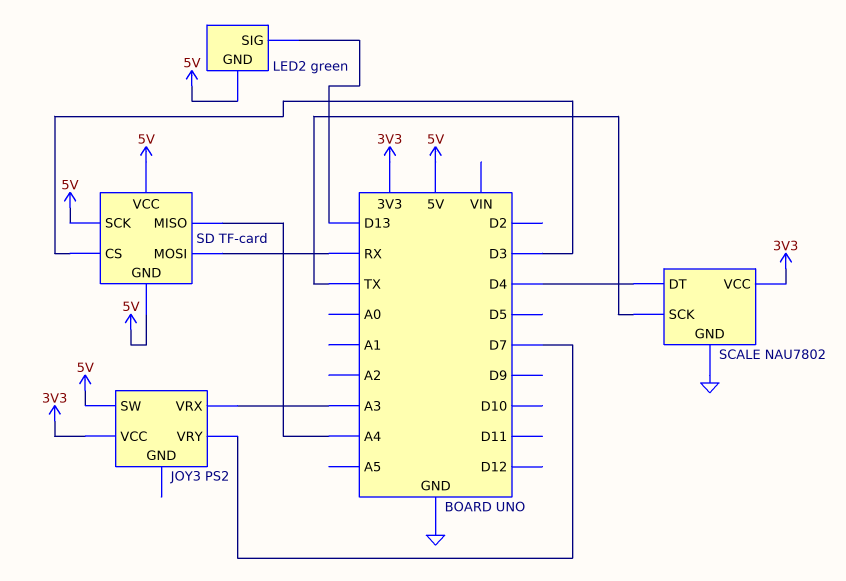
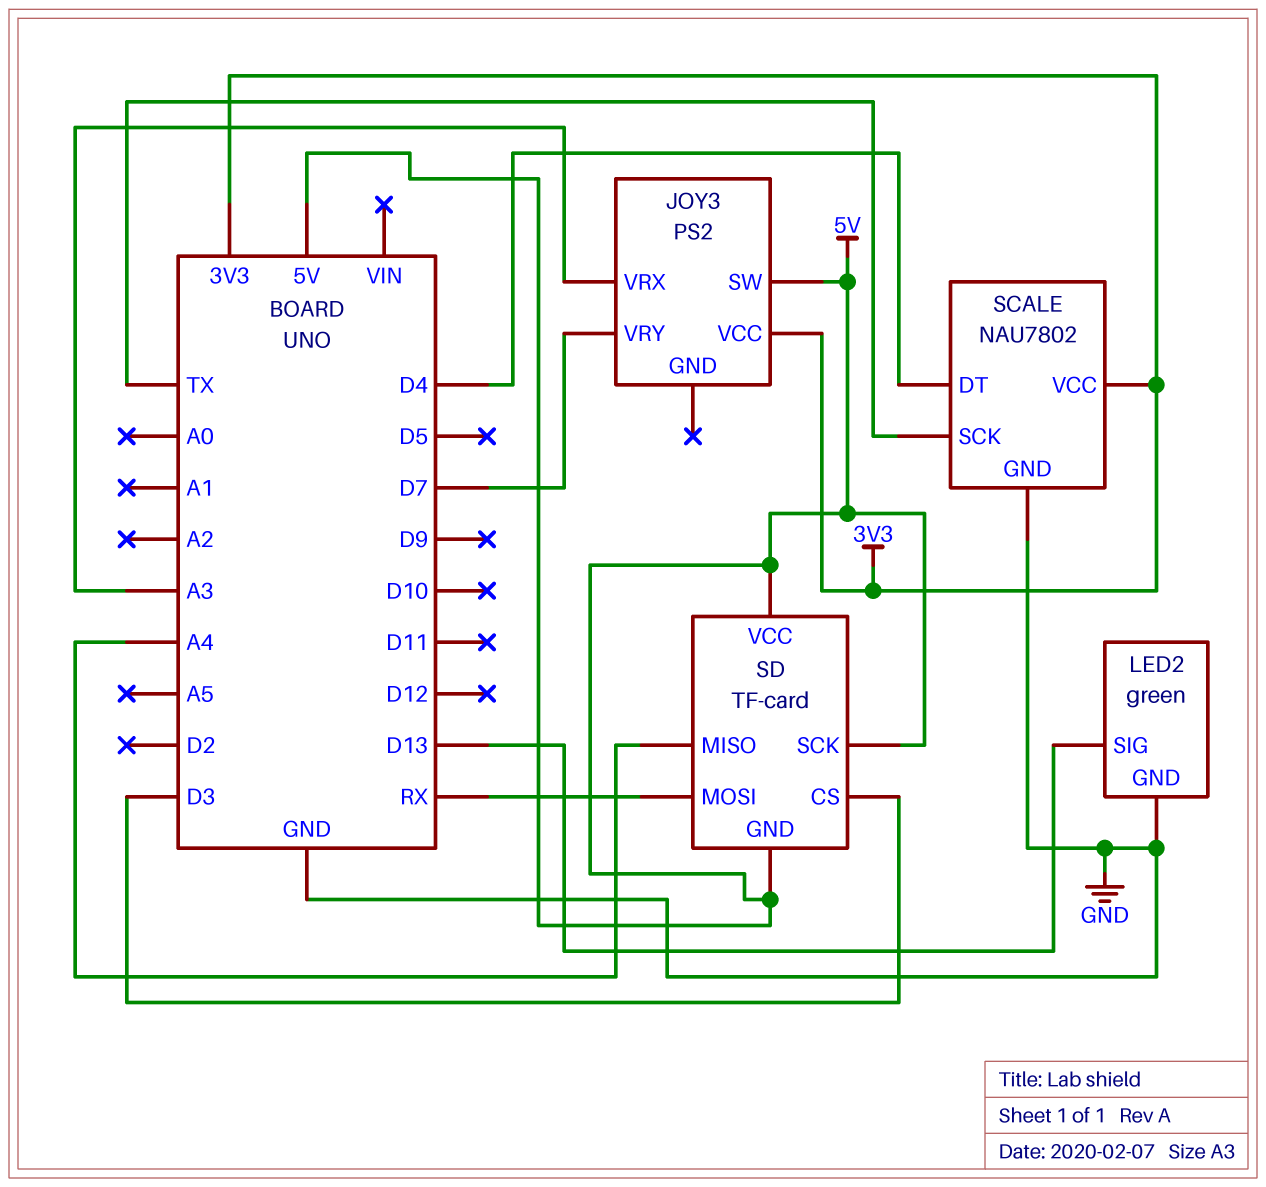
LED2 pin GND: 5V -> GND

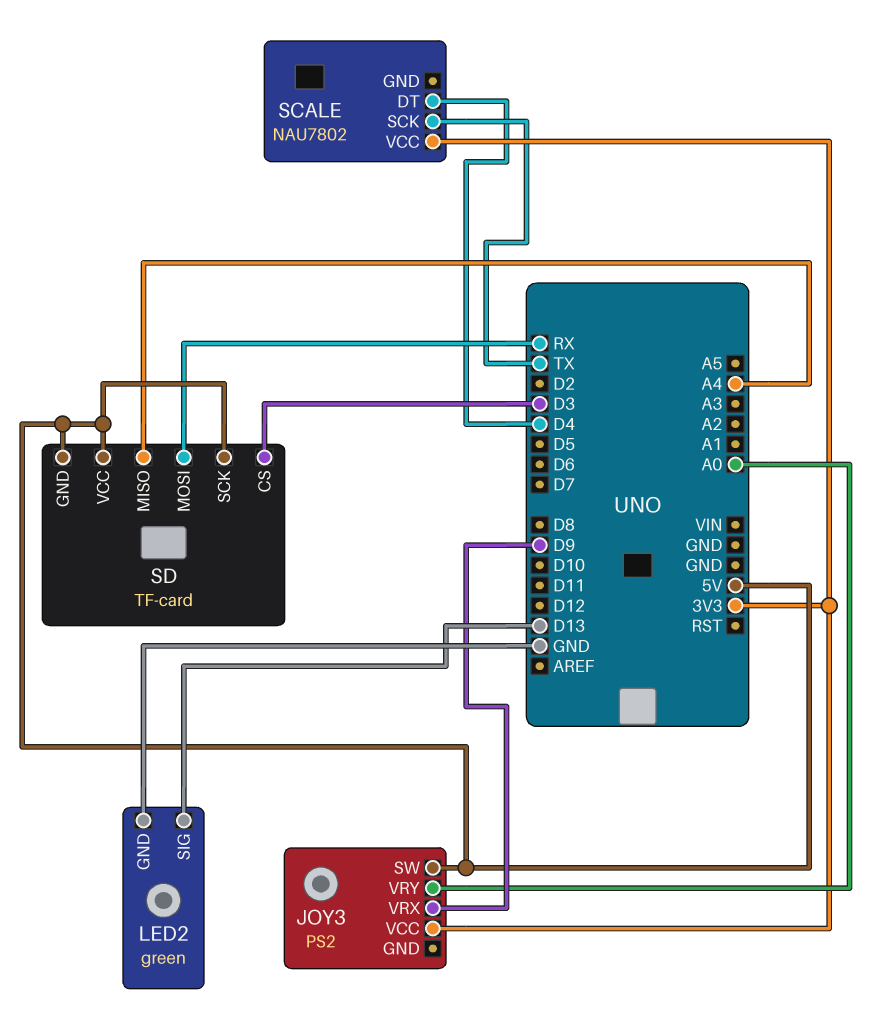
JOY3 pin VRX: A3 -> D9
JOY3 pin VRY: D7 -> A0
SCALE pin GND: GND -> none

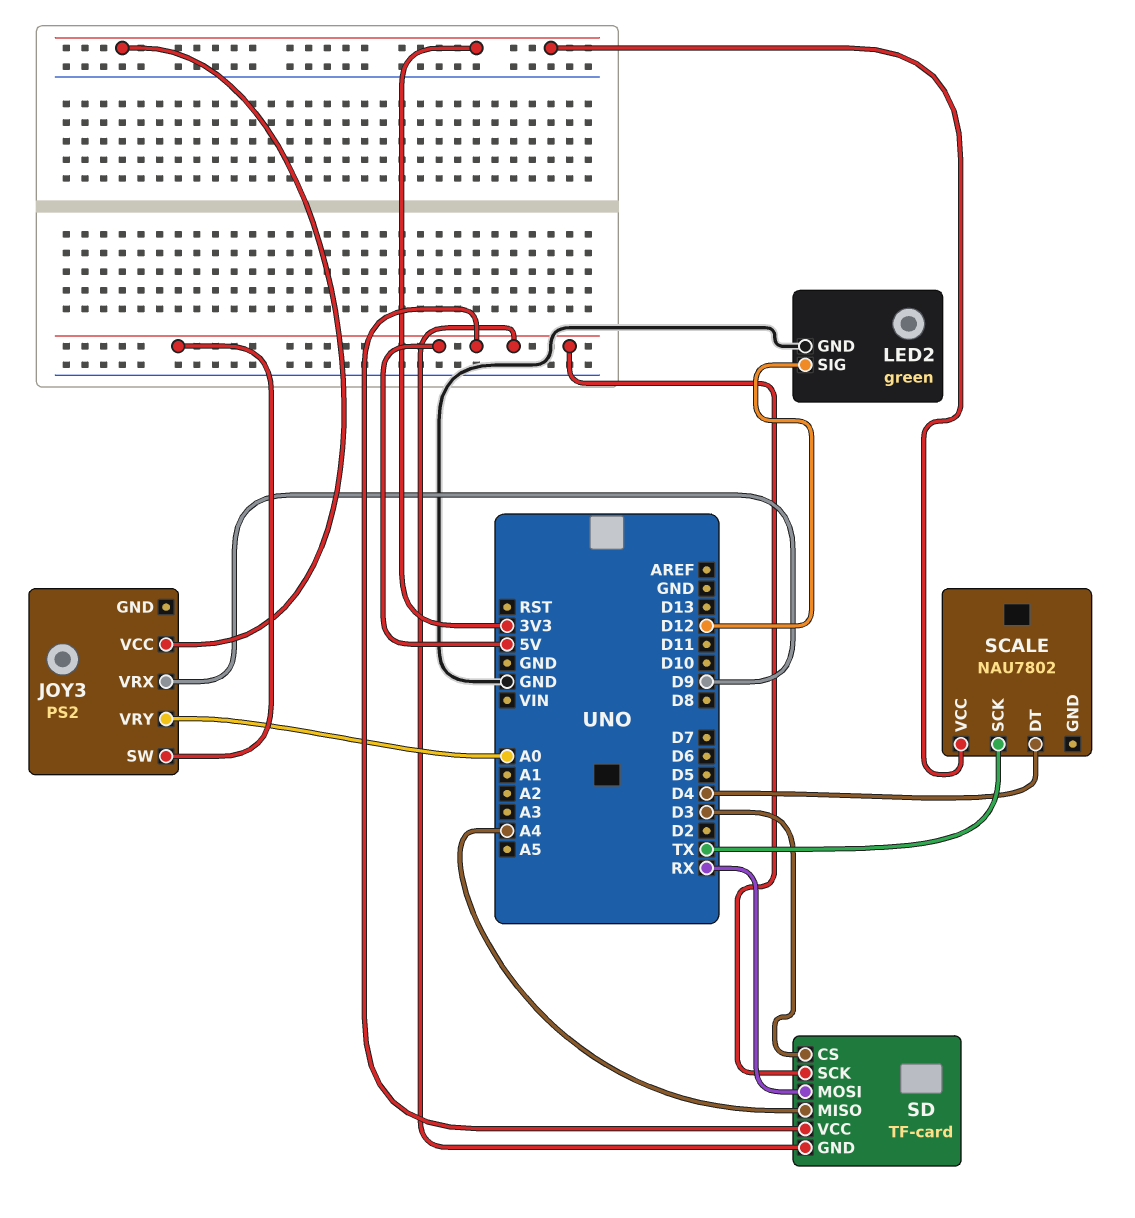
LED2 pin SIG: D13 -> D12

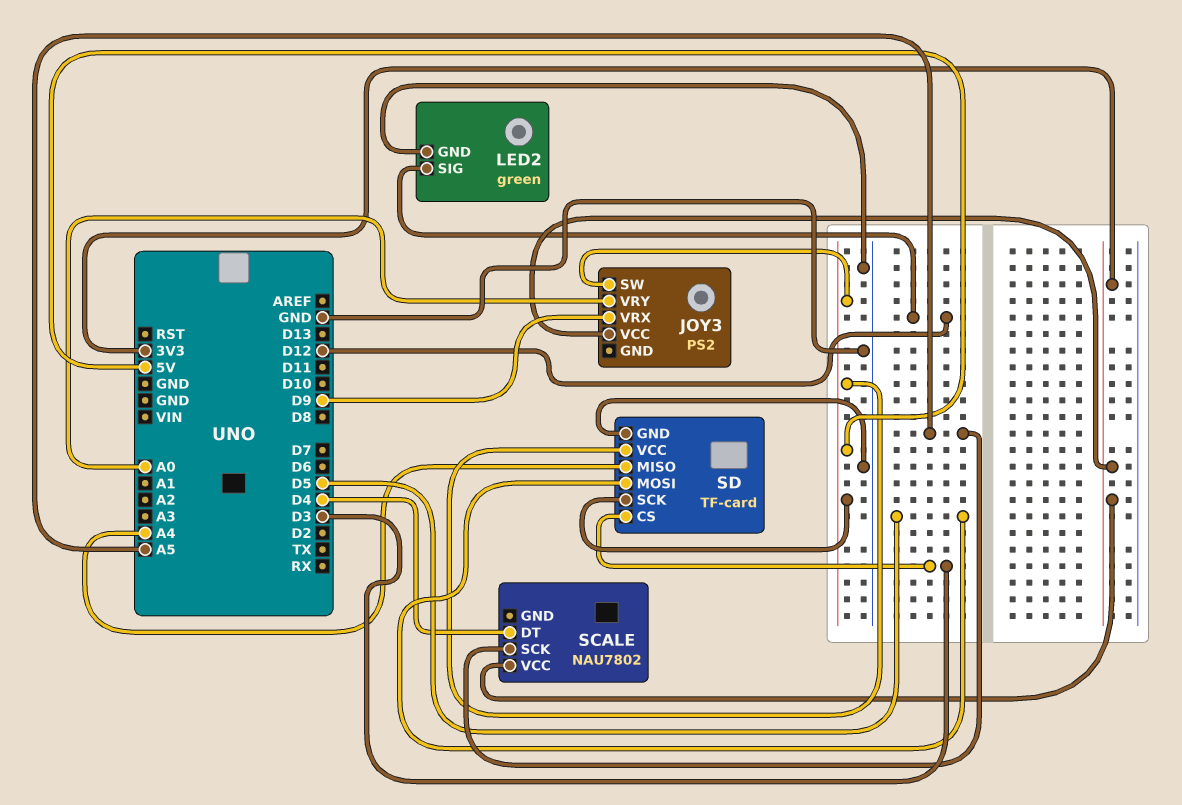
SCALE pin SCK: TX -> A5
SD pin GND: 5V -> GND
SD pin MOSI: RX -> D5

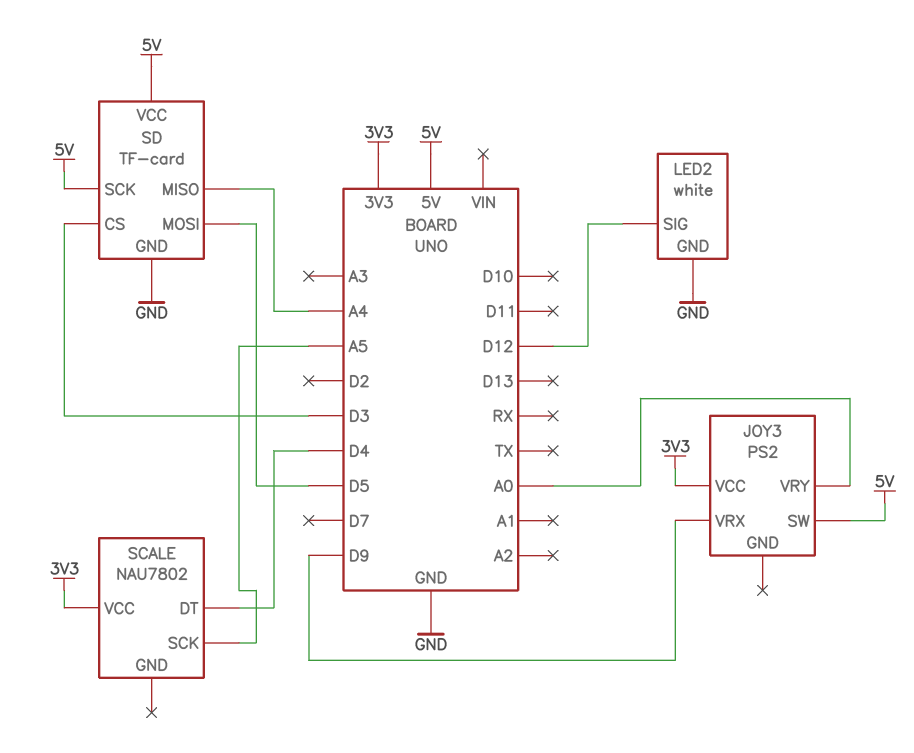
LED2: green -> white

